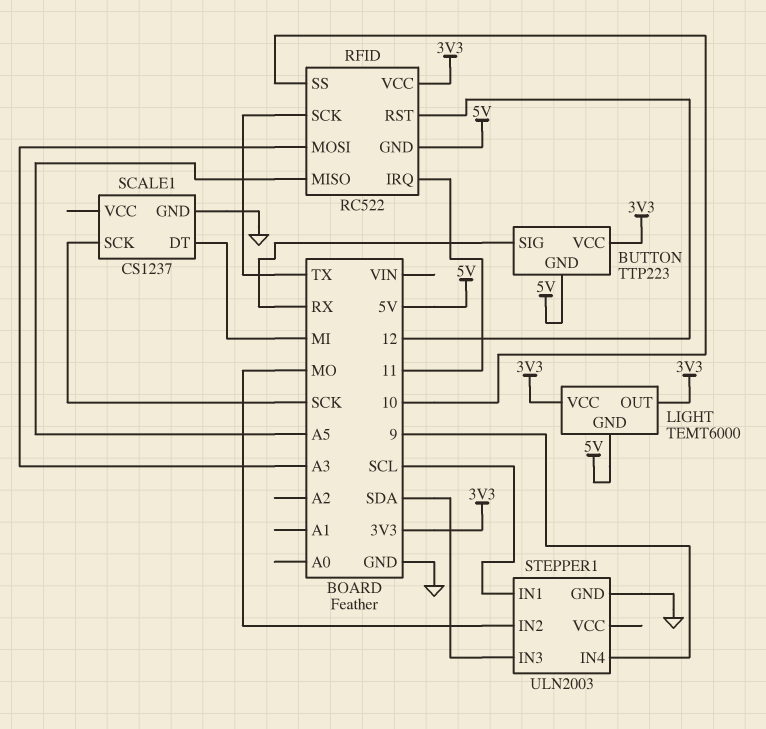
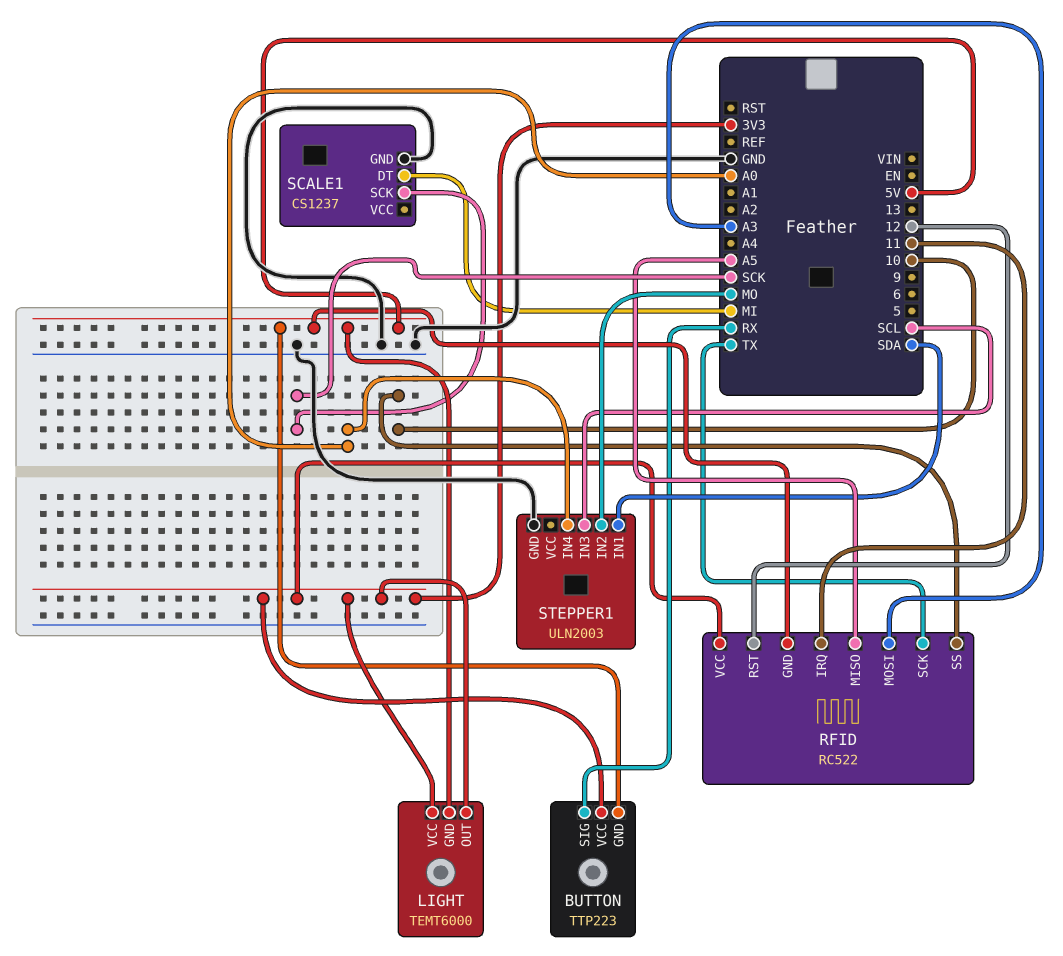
STEPPER1 pin IN1: SCL -> SDA
STEPPER1 pin IN3: SDA -> SCL
STEPPER1 pin IN4: 9 -> A0

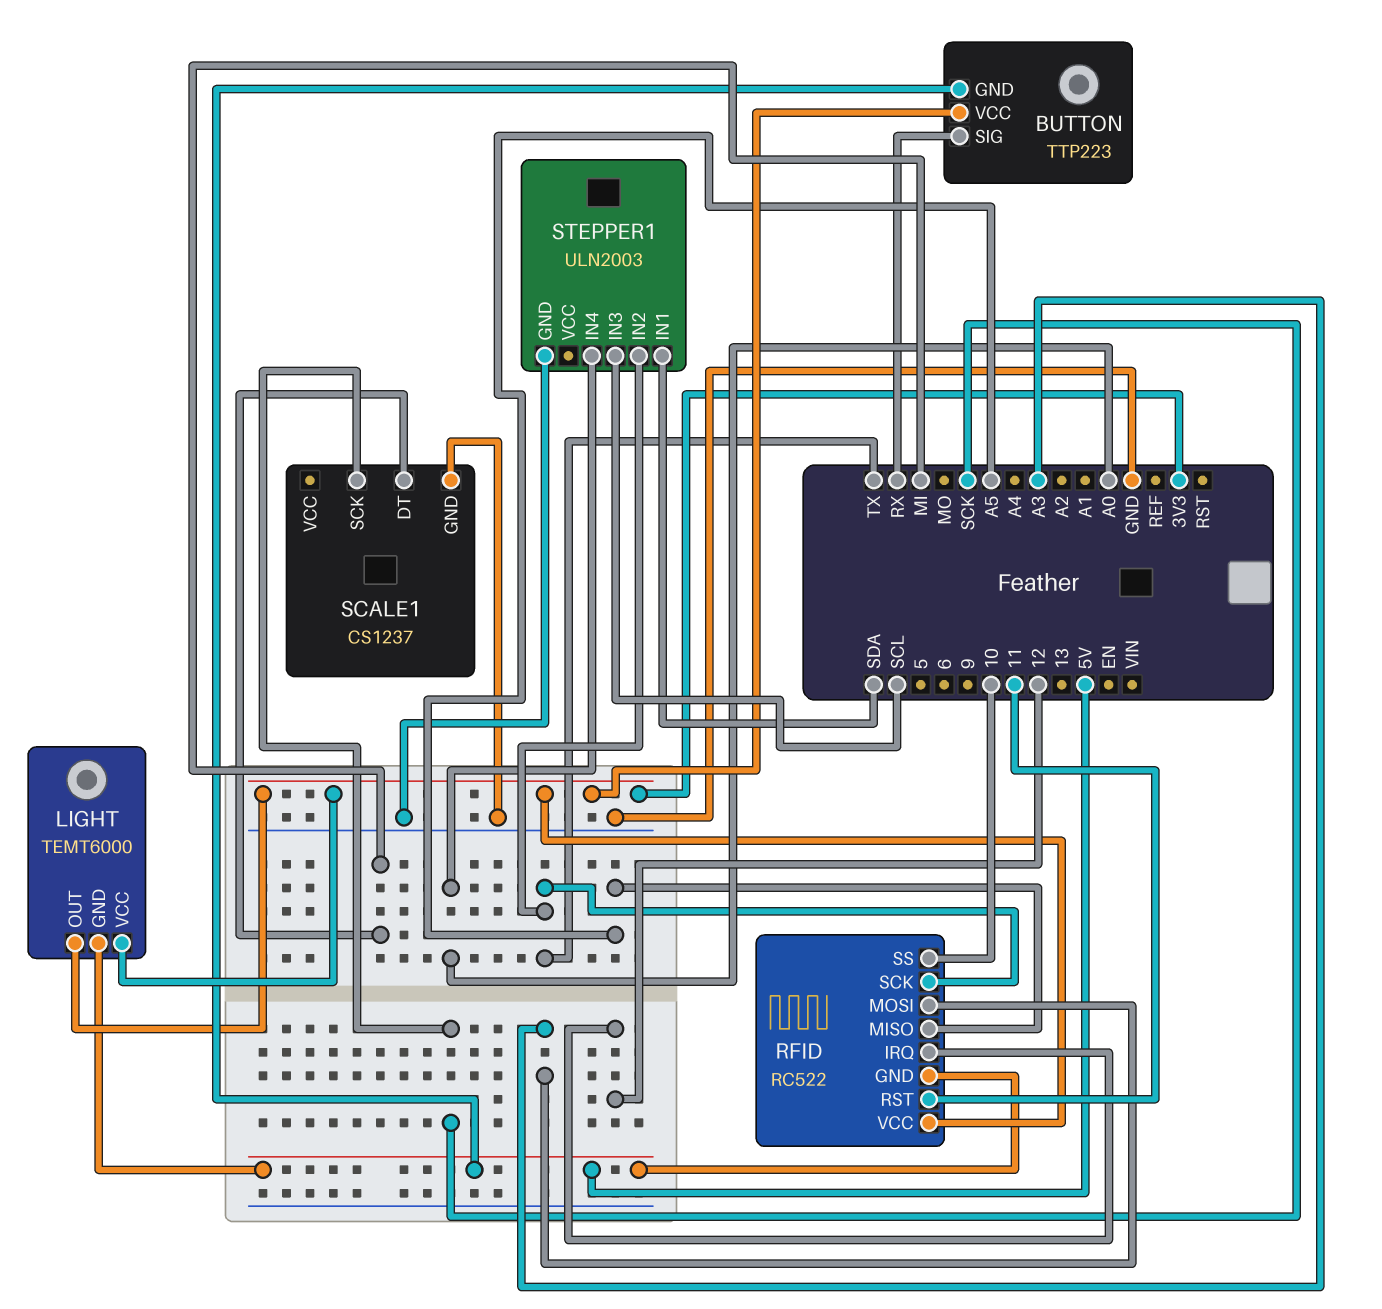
RFID pin IRQ: 11 -> 12
RFID pin RST: 12 -> 11
STEPPER1 pin IN2: MO -> TX

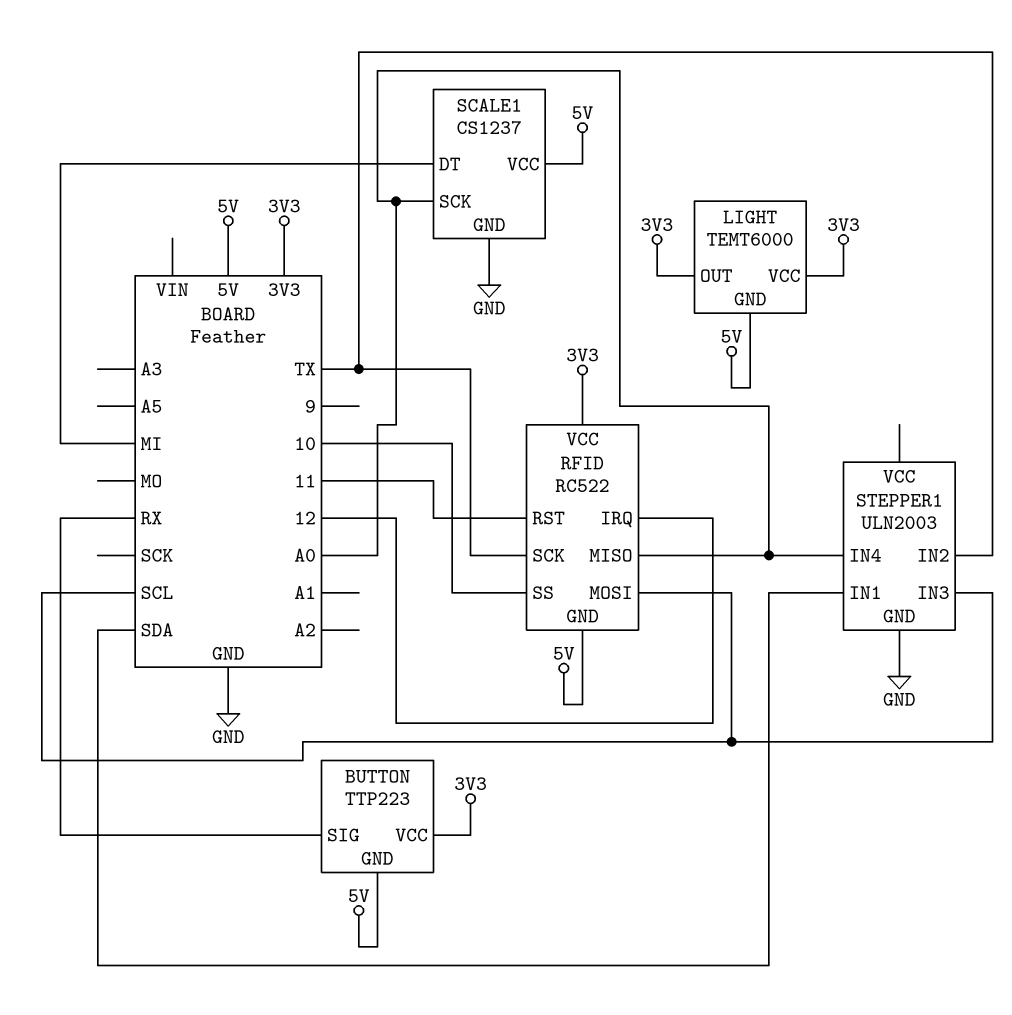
RFID pin MISO: A5 -> A0
RFID pin MOSI: A3 -> SCL
SCALE1 pin SCK: SCK -> A0
SCALE1 pin VCC: none -> 5V

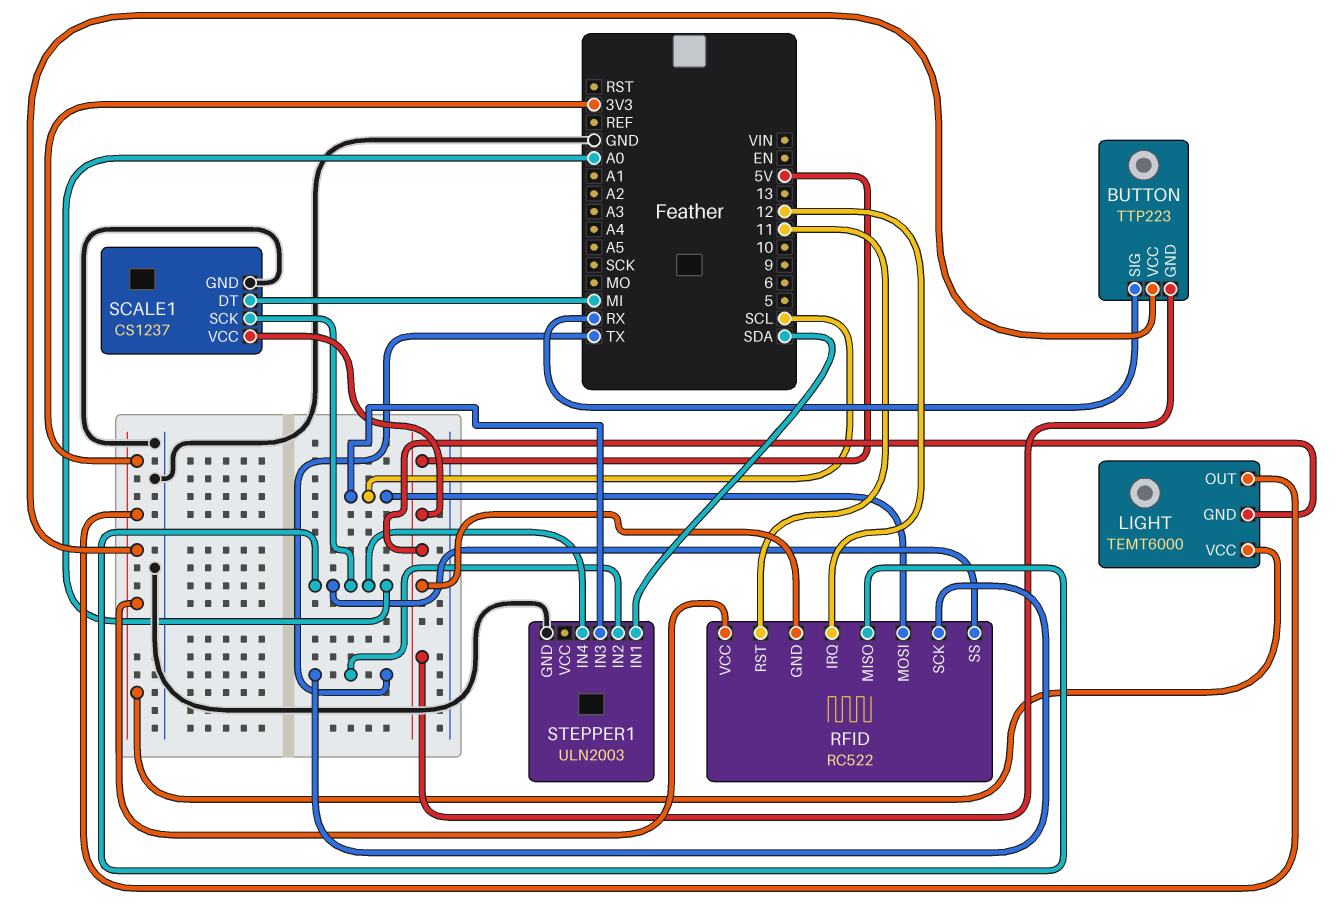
RFID pin SS: 10 -> A0

